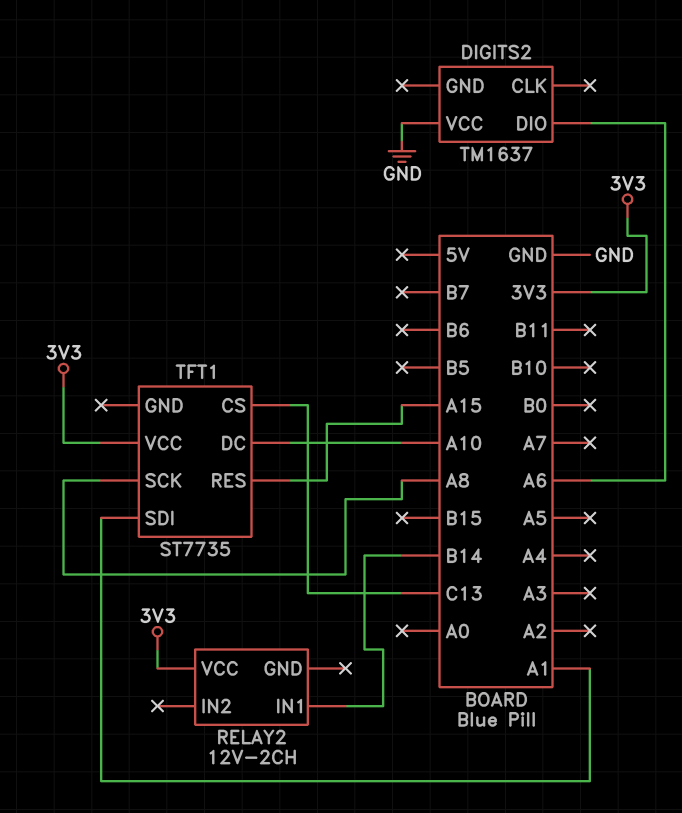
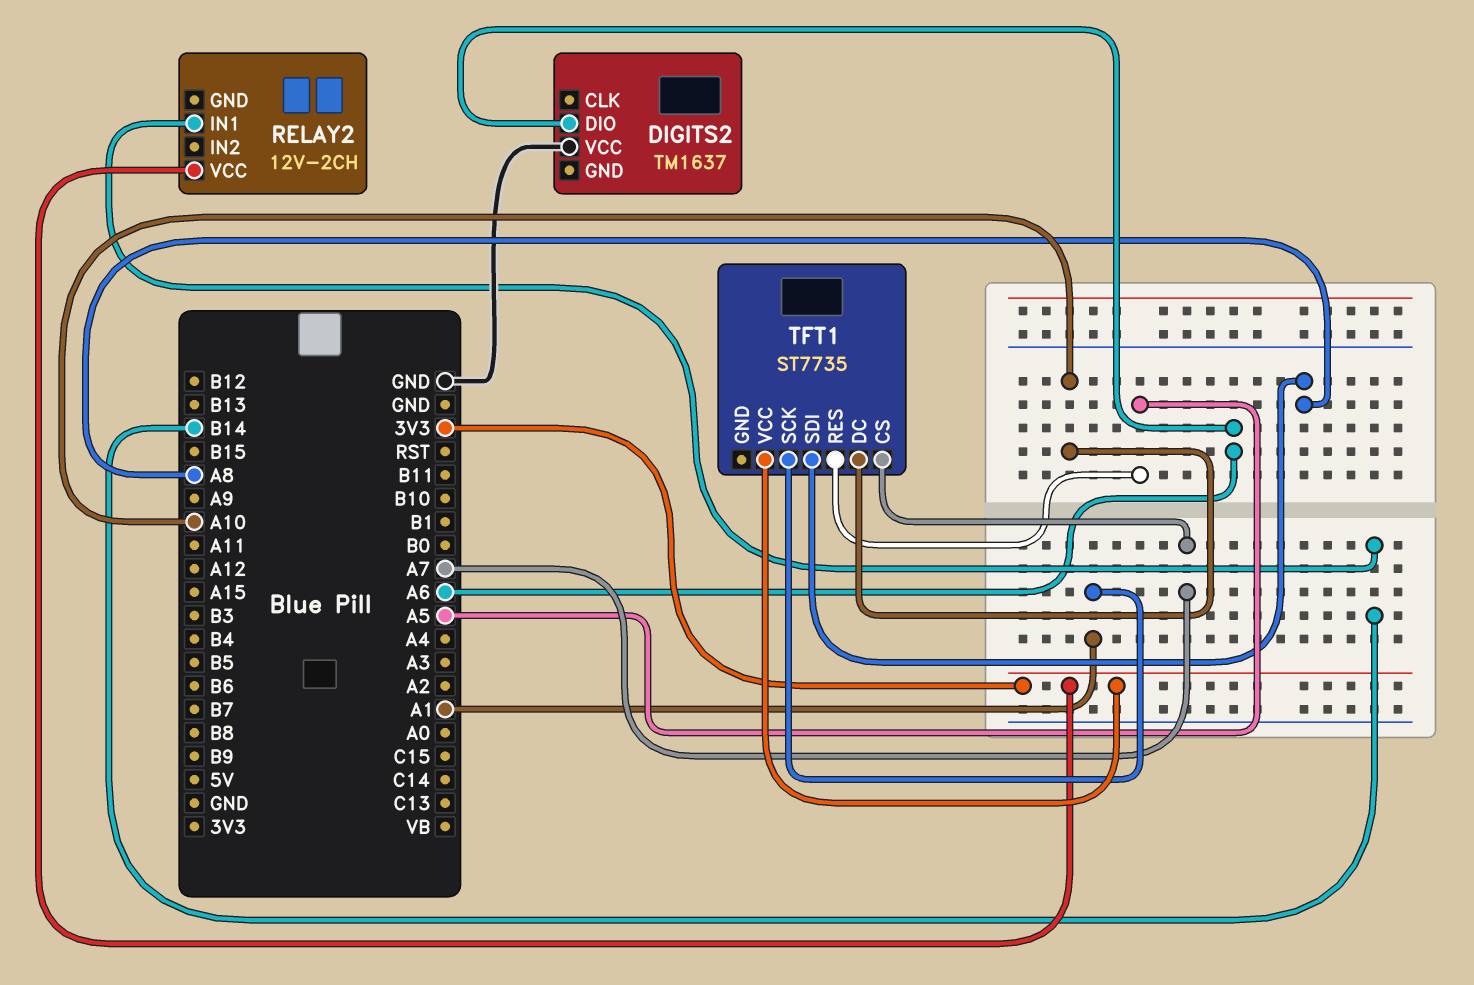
TFT1 pin CS: C13 -> A7
TFT1 pin RES: A15 -> A5
TFT1 pin SCK: A8 -> A1
TFT1 pin SDI: A1 -> A8

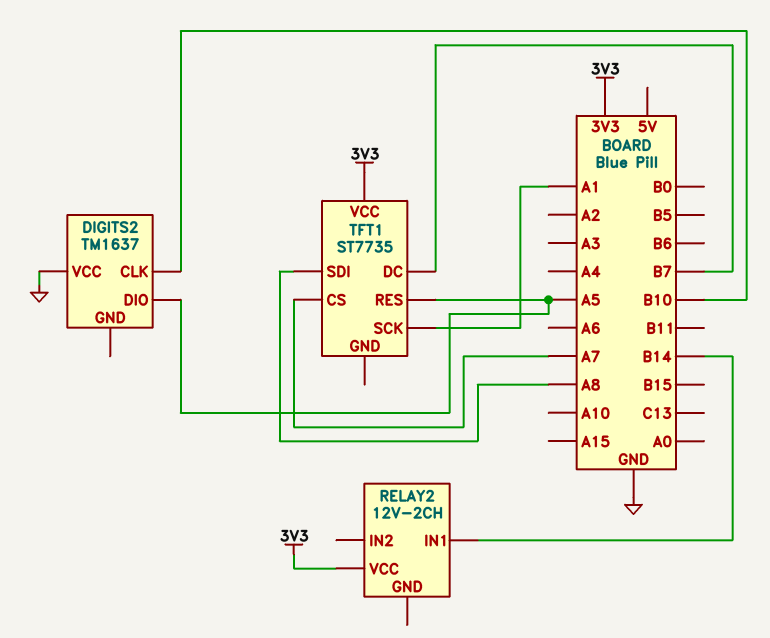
DIGITS2 pin CLK: none -> B10
DIGITS2 pin DIO: A6 -> A5
TFT1 pin DC: A10 -> B7

